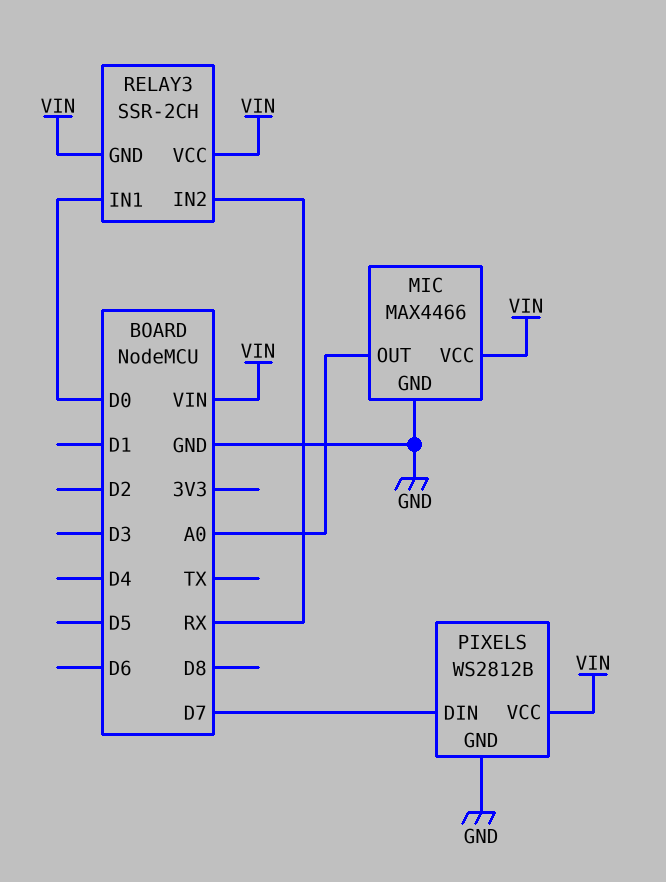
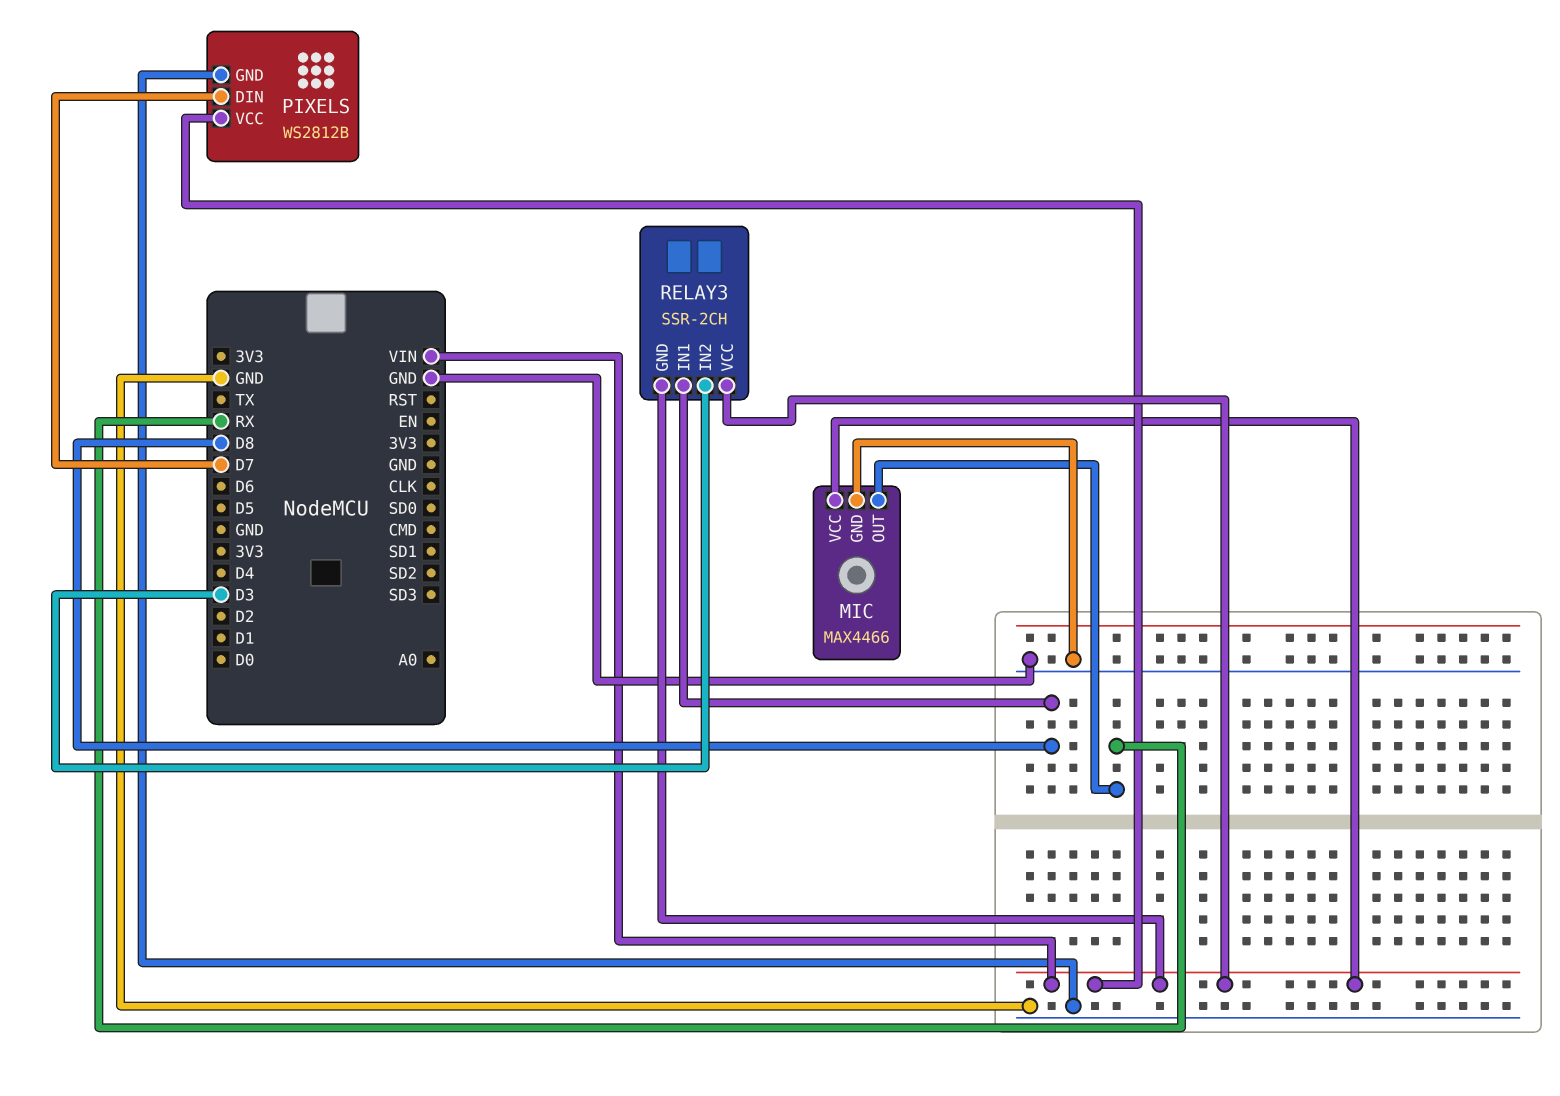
MIC pin OUT: A0 -> RX
RELAY3 pin IN1: D0 -> D8
RELAY3 pin IN2: RX -> D3

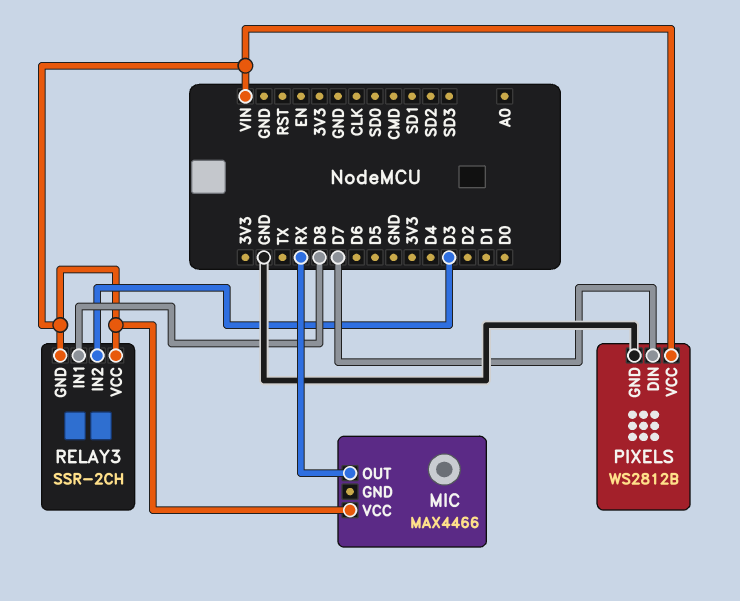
MIC pin GND: GND -> none

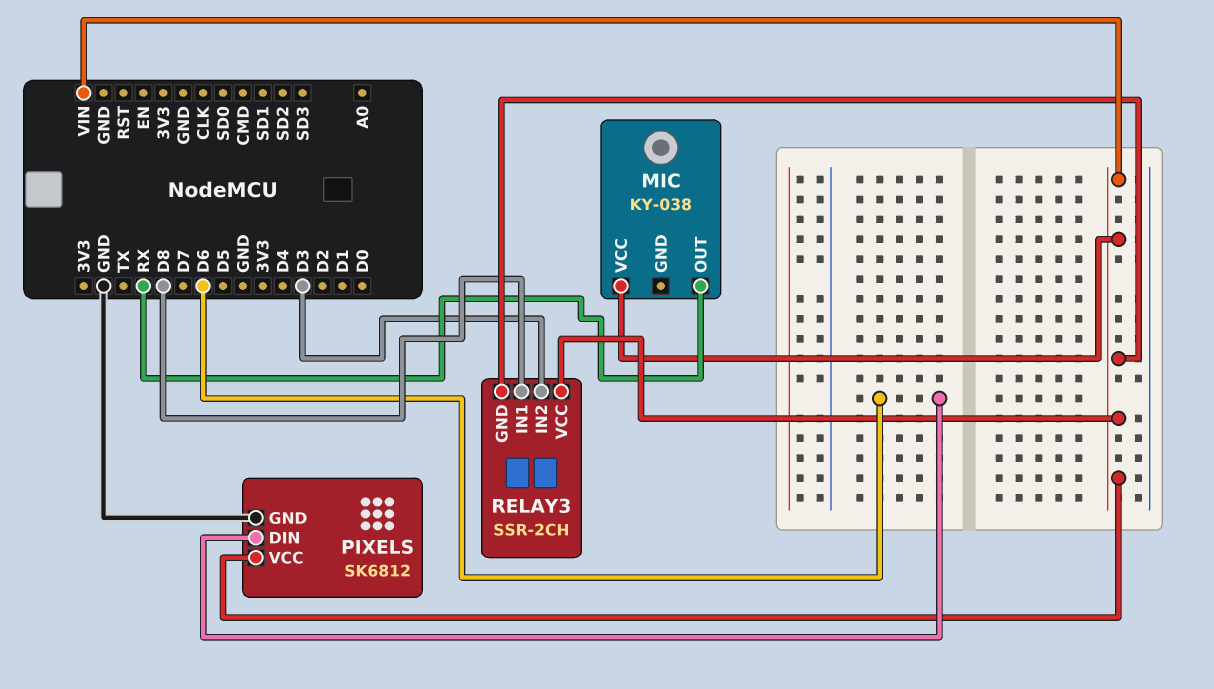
MIC: MAX4466 -> KY-038
PIXELS: WS2812B -> SK6812
PIXELS pin DIN: D7 -> D6

